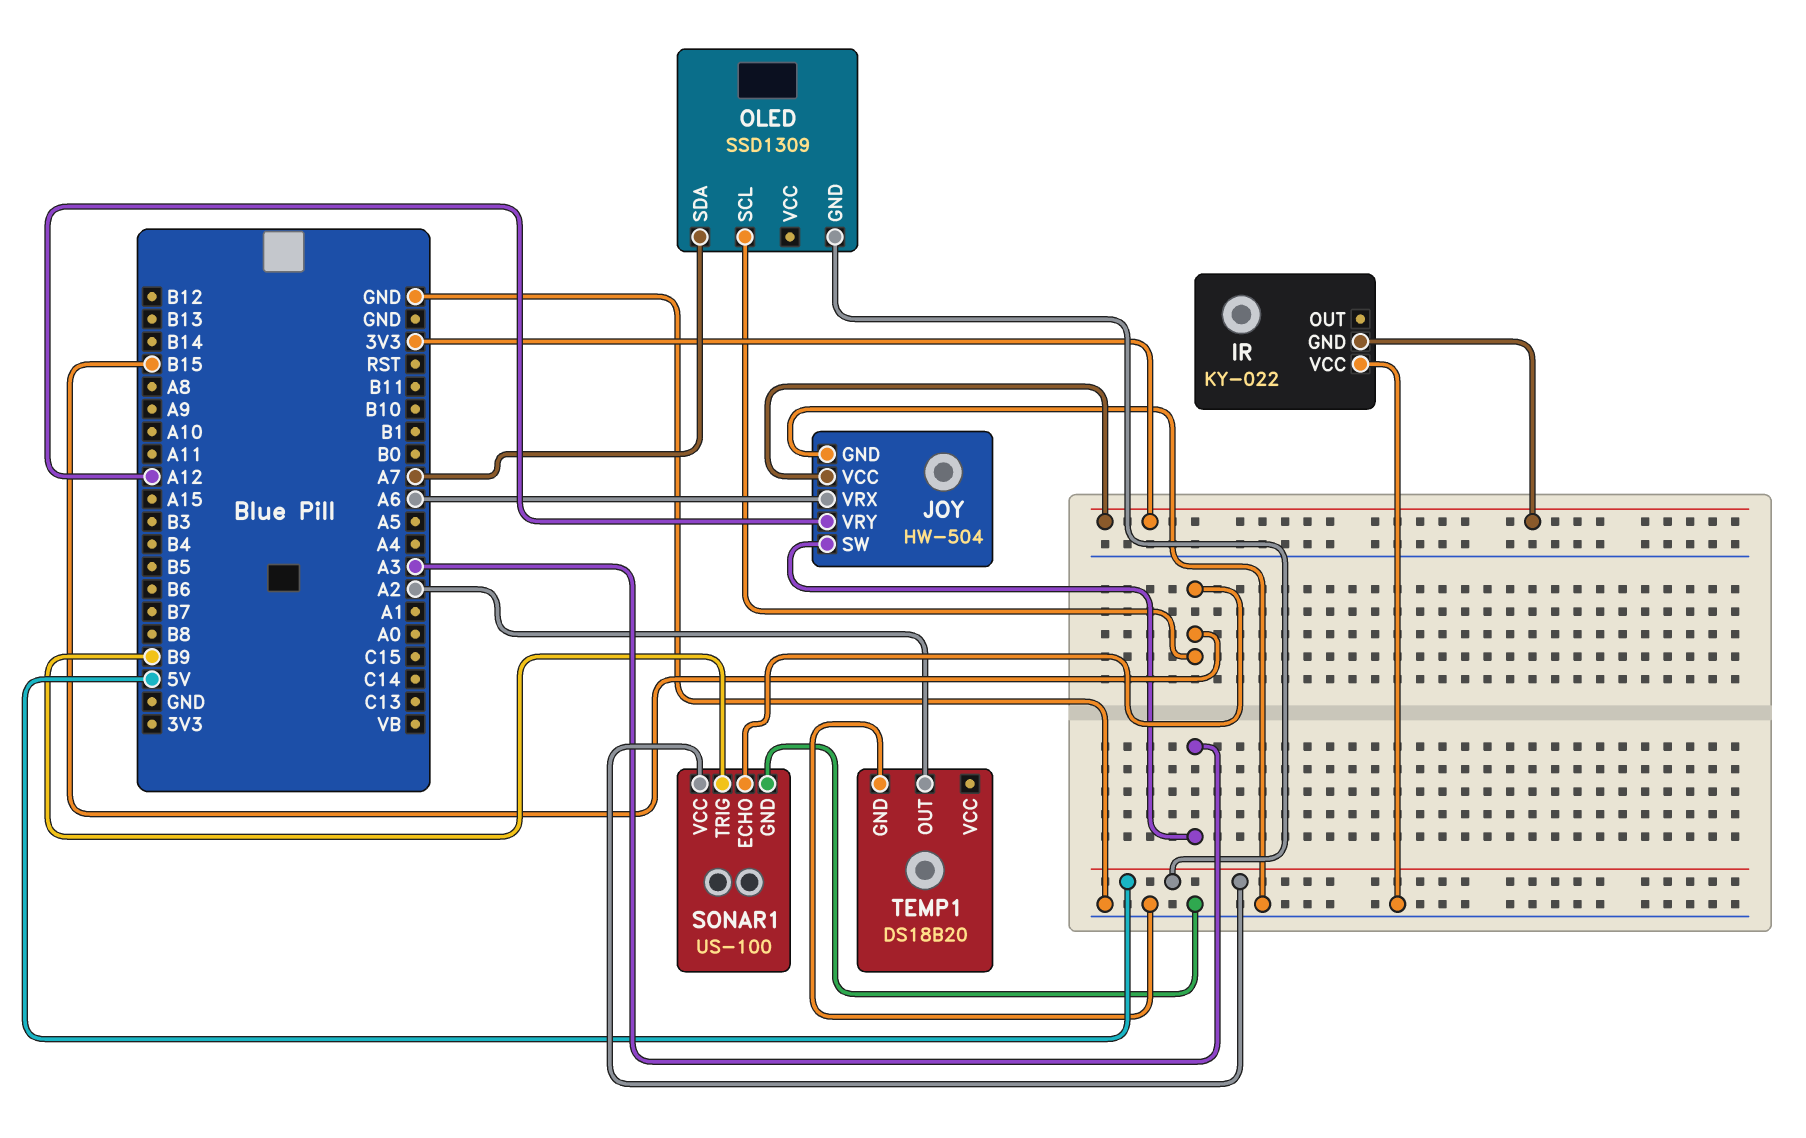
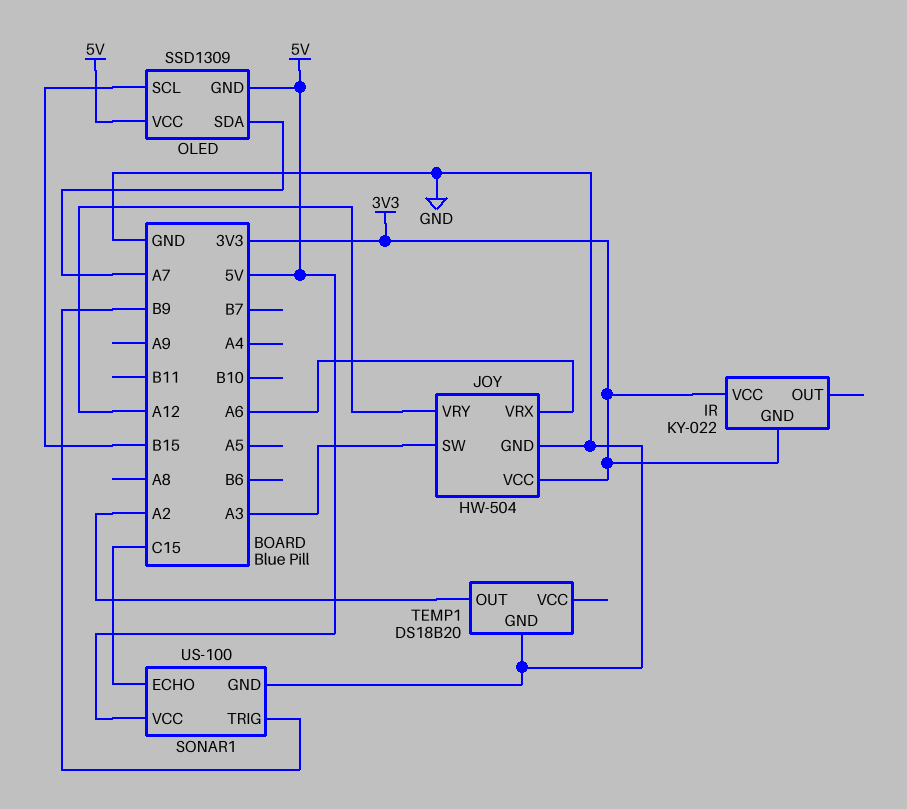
IR pin VCC: GND -> 3V3
OLED pin VCC: none -> 5V
SONAR1 pin ECHO: B15 -> C15

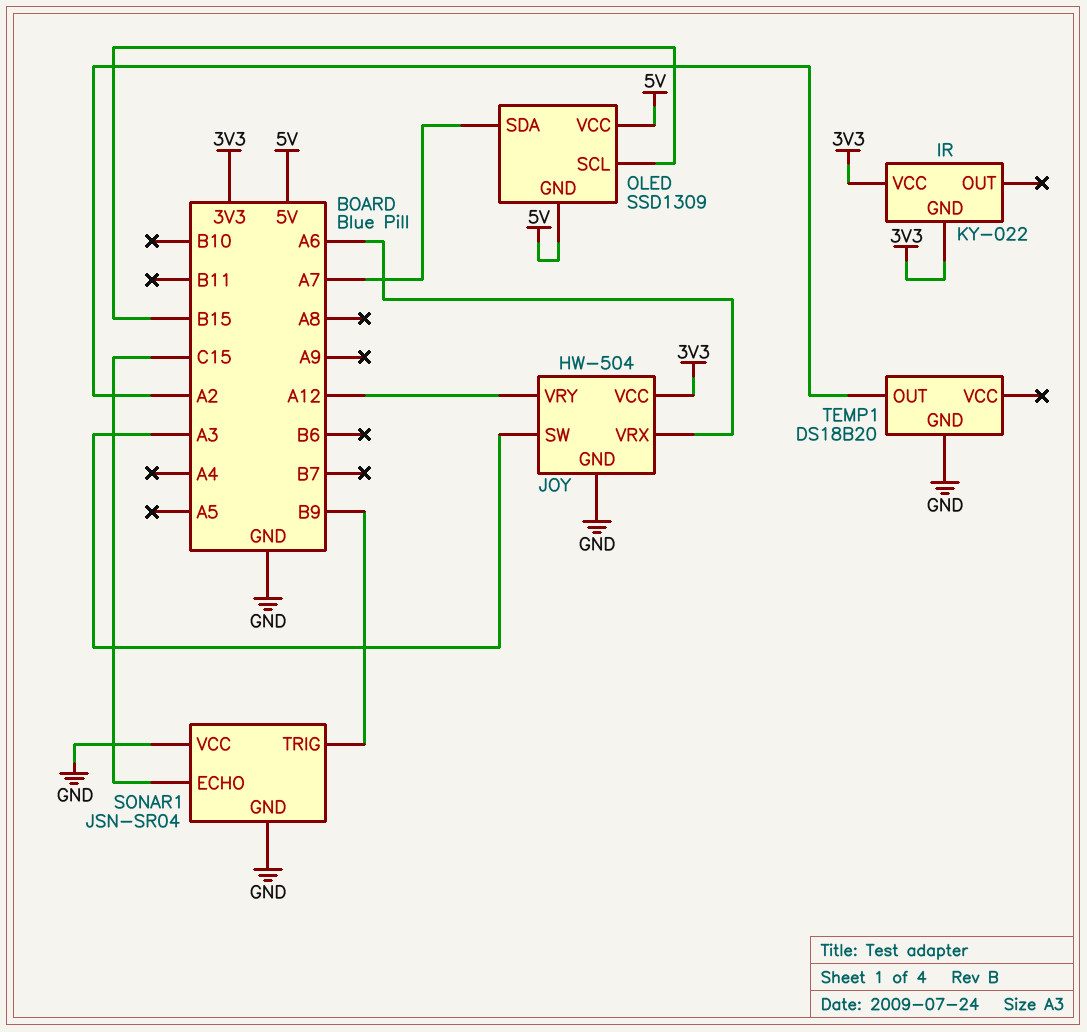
SONAR1: US-100 -> JSN-SR04
SONAR1 pin VCC: 5V -> GND

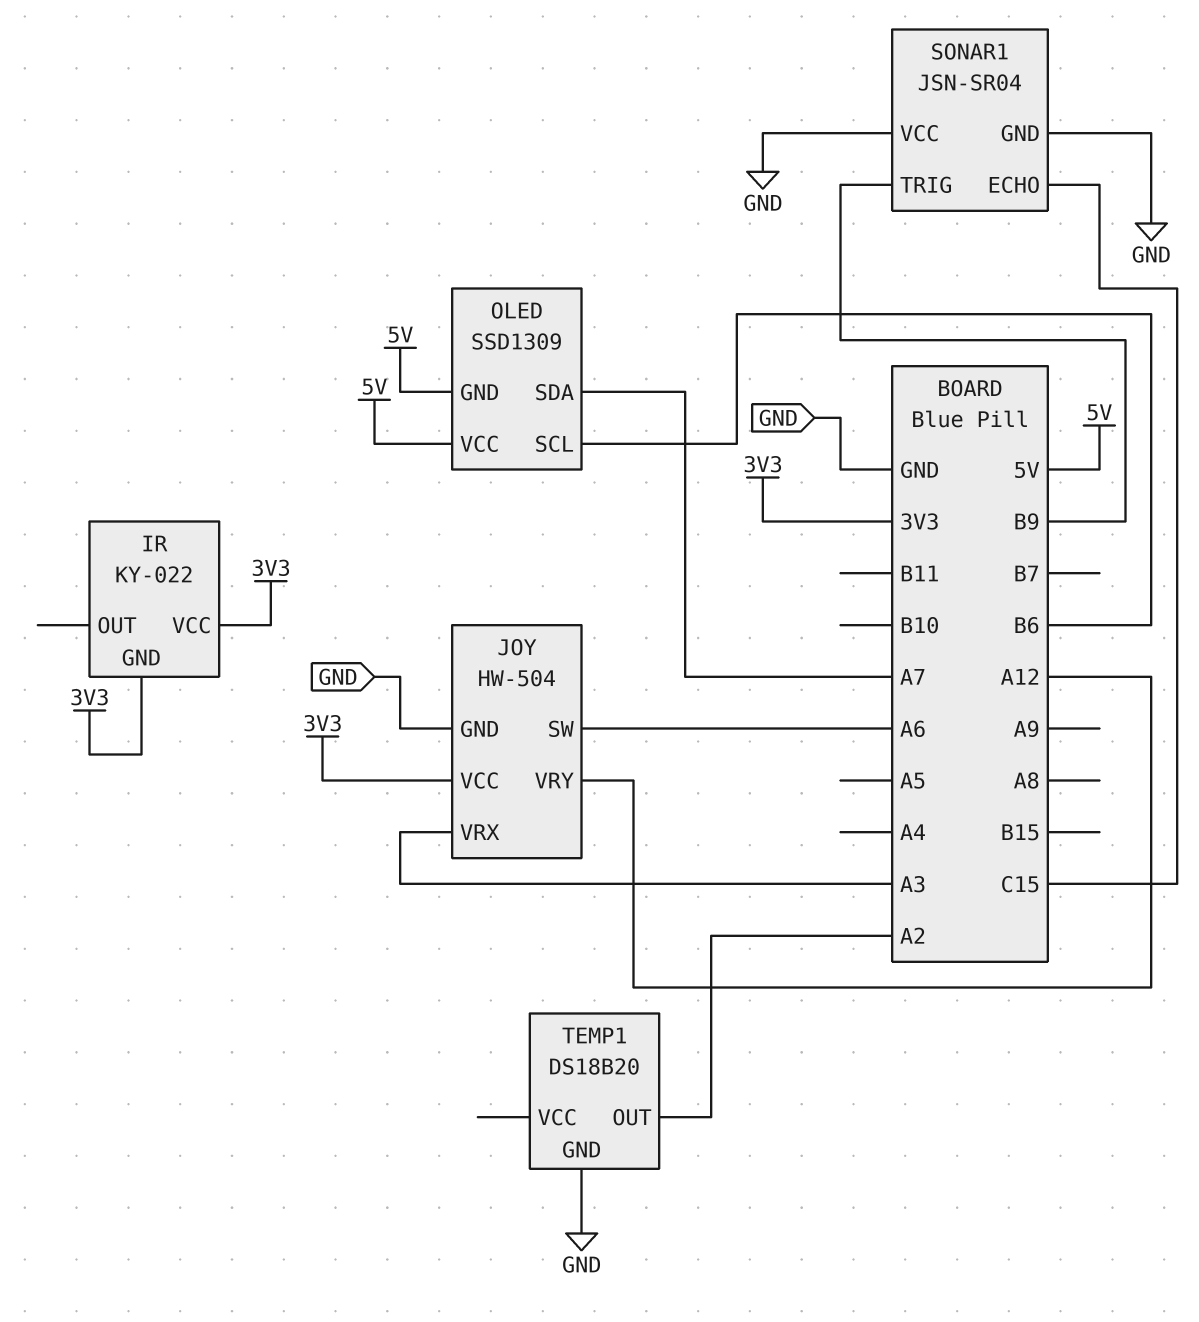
JOY pin SW: A3 -> A6
JOY pin VRX: A6 -> A3
OLED pin SCL: B15 -> B6

